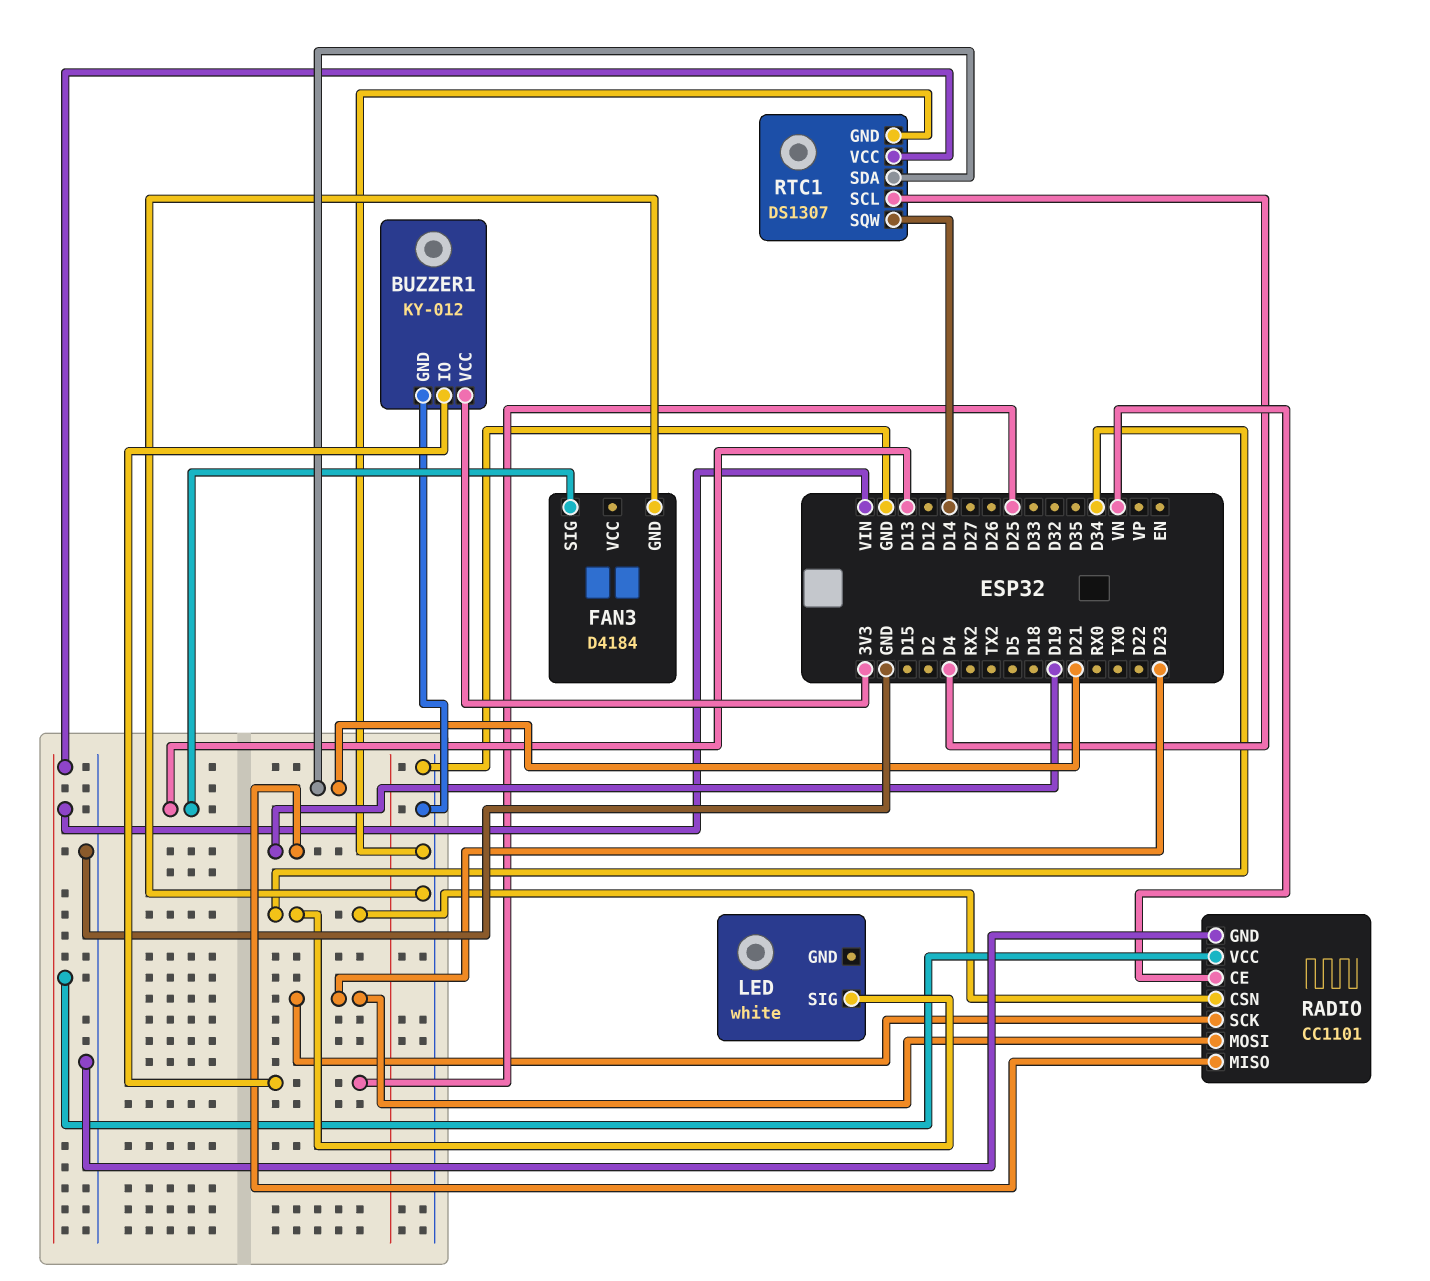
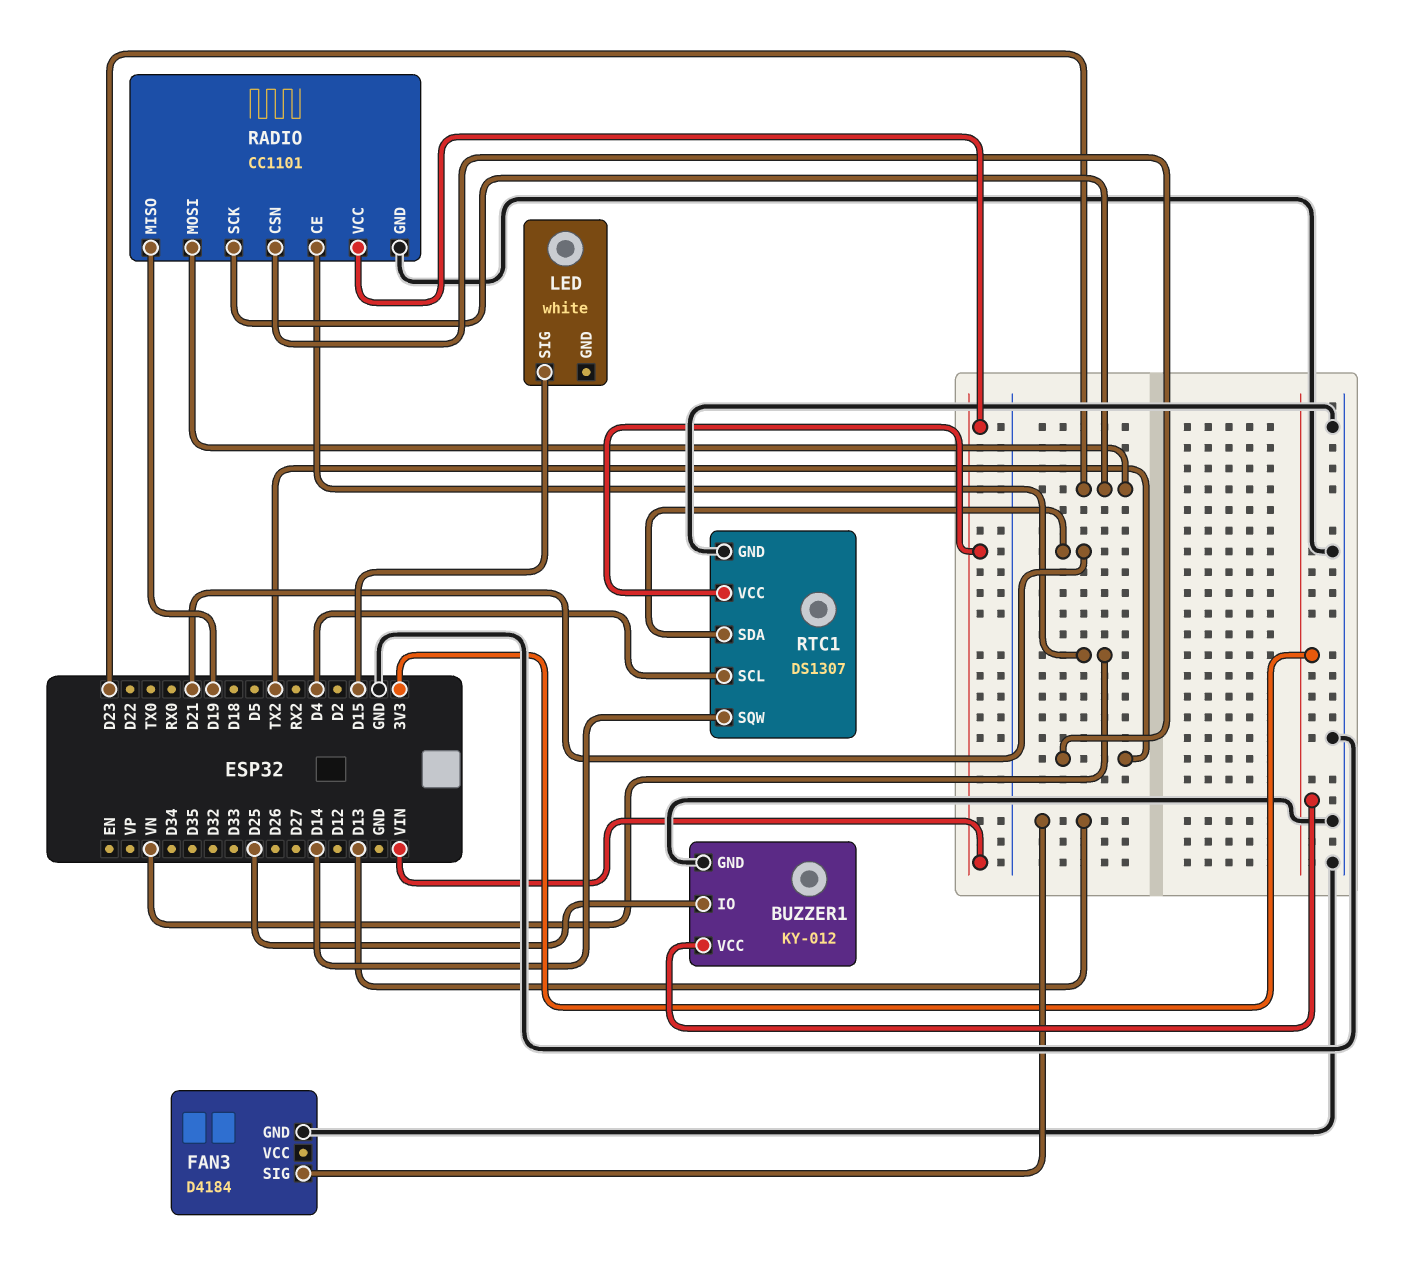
LED pin SIG: D34 -> D15
RADIO pin CSN: D34 -> TX2

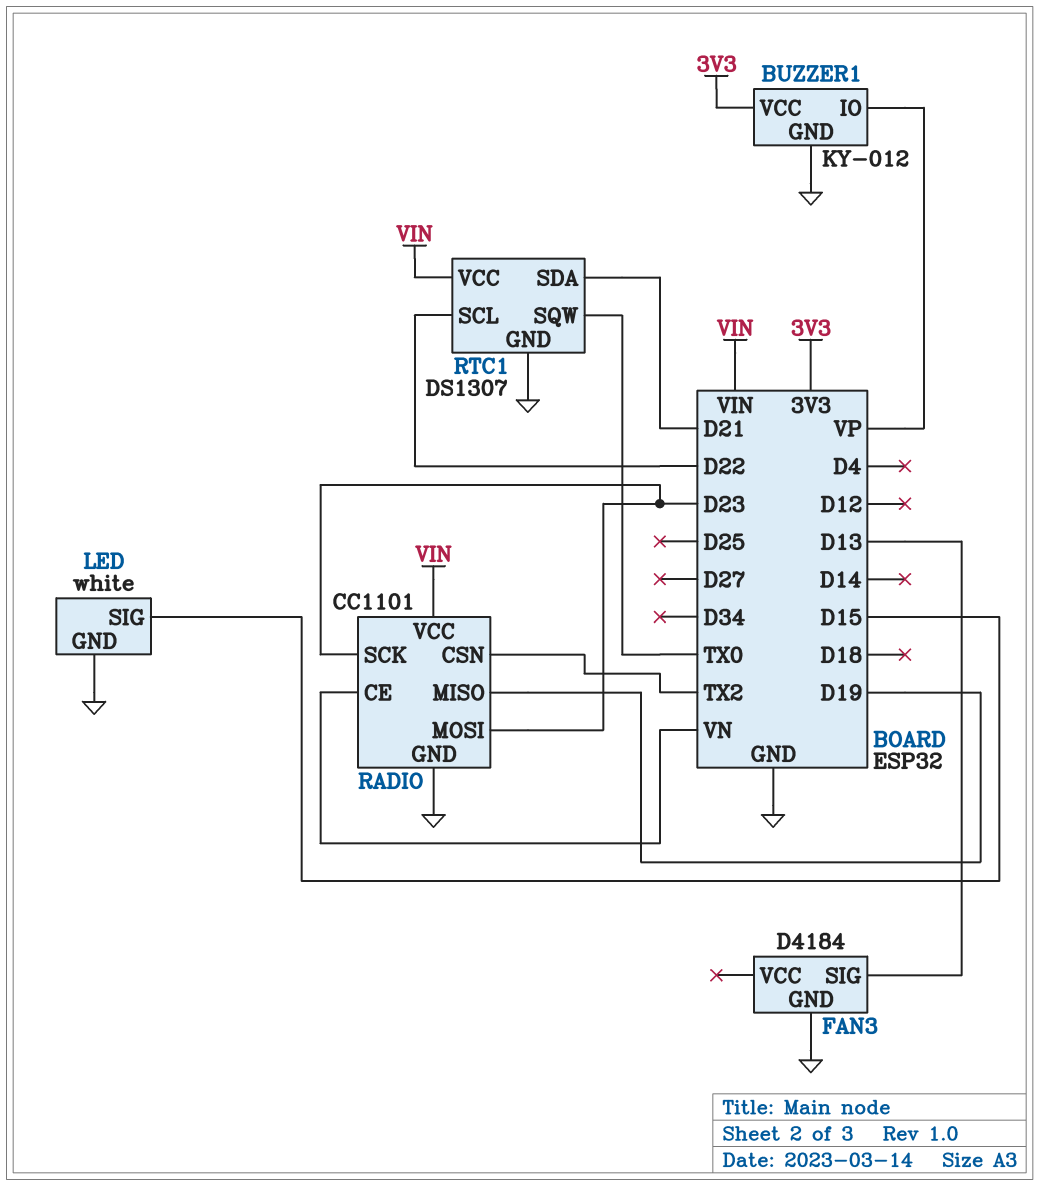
BUZZER1 pin IO: D25 -> VP
LED pin GND: none -> GND
RTC1 pin SCL: D4 -> D22
RTC1 pin SQW: D14 -> TX0

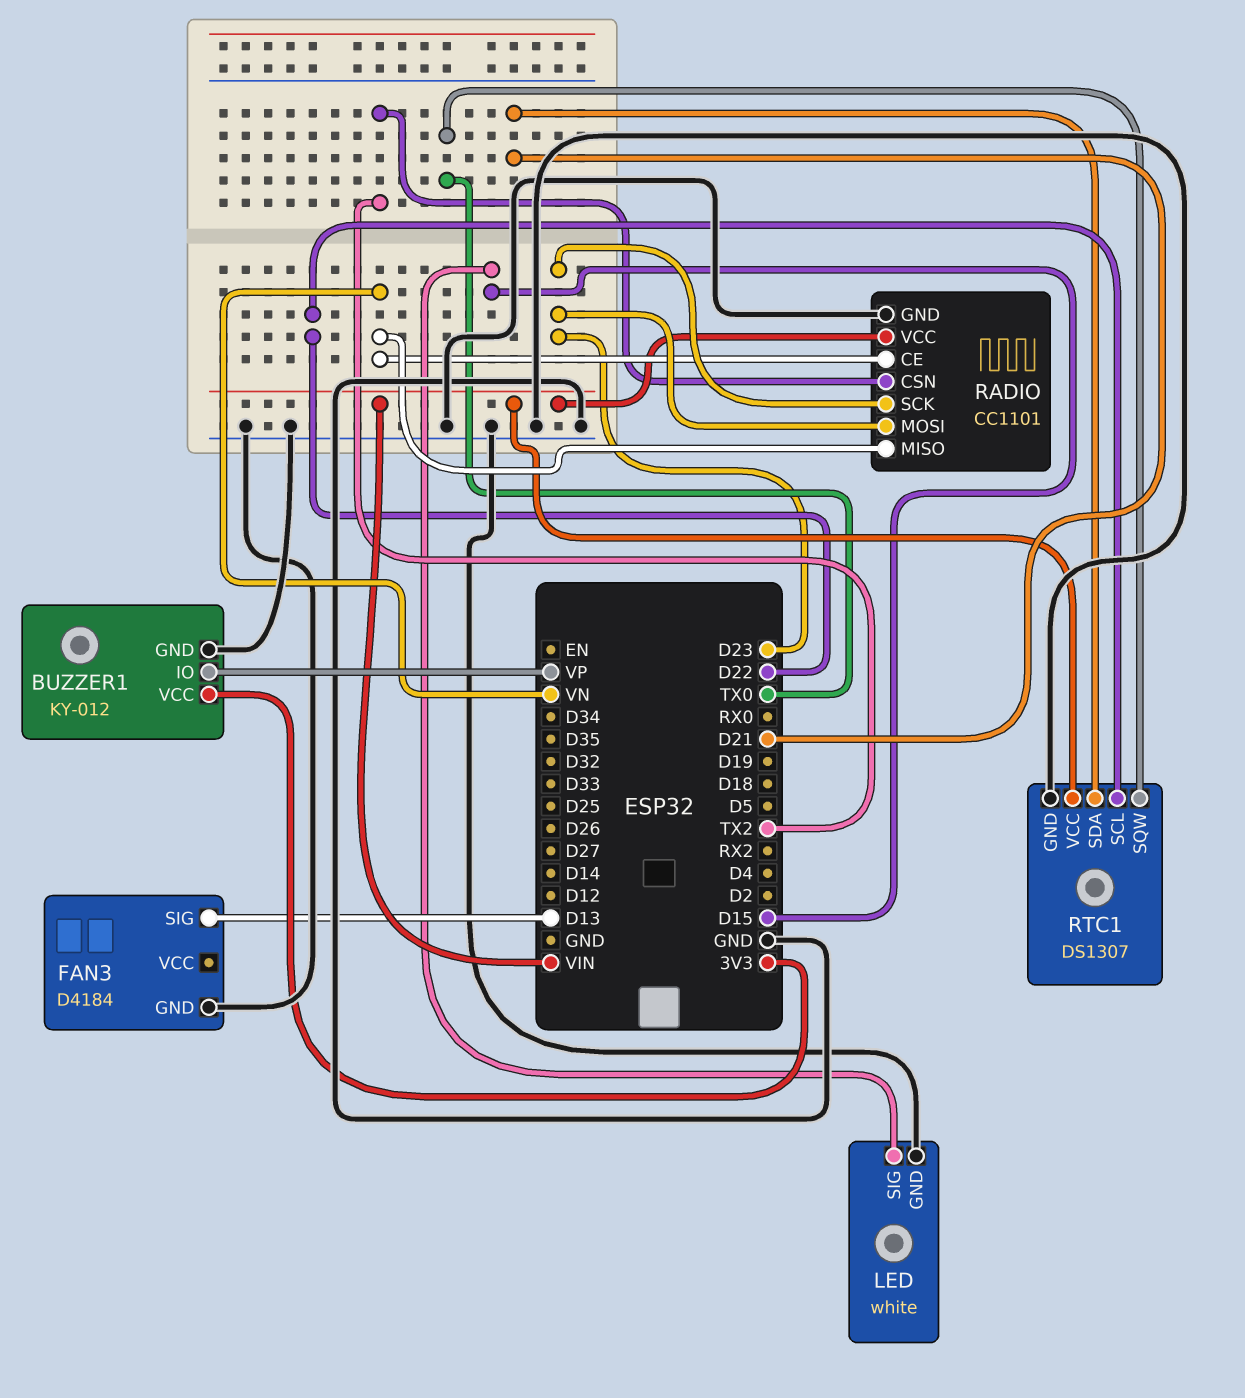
RADIO pin MISO: D19 -> VN

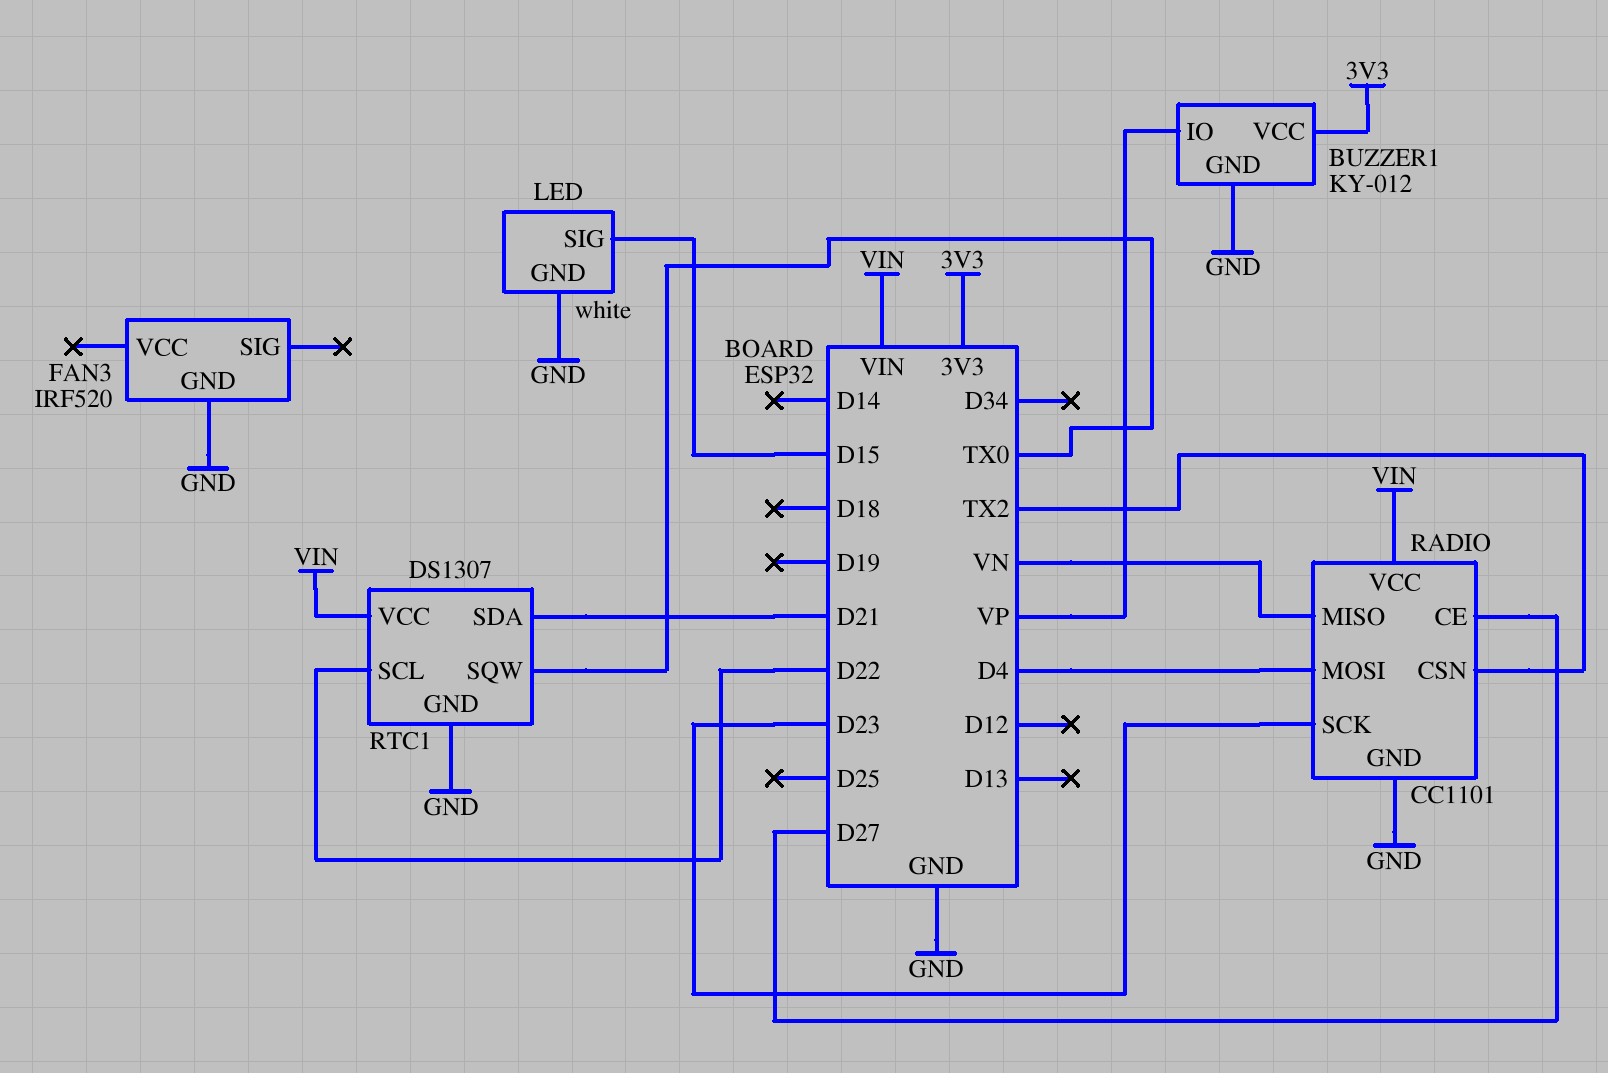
FAN3: D4184 -> IRF520
FAN3 pin SIG: D13 -> none
RADIO pin CE: VN -> D27
RADIO pin MOSI: D23 -> D4

